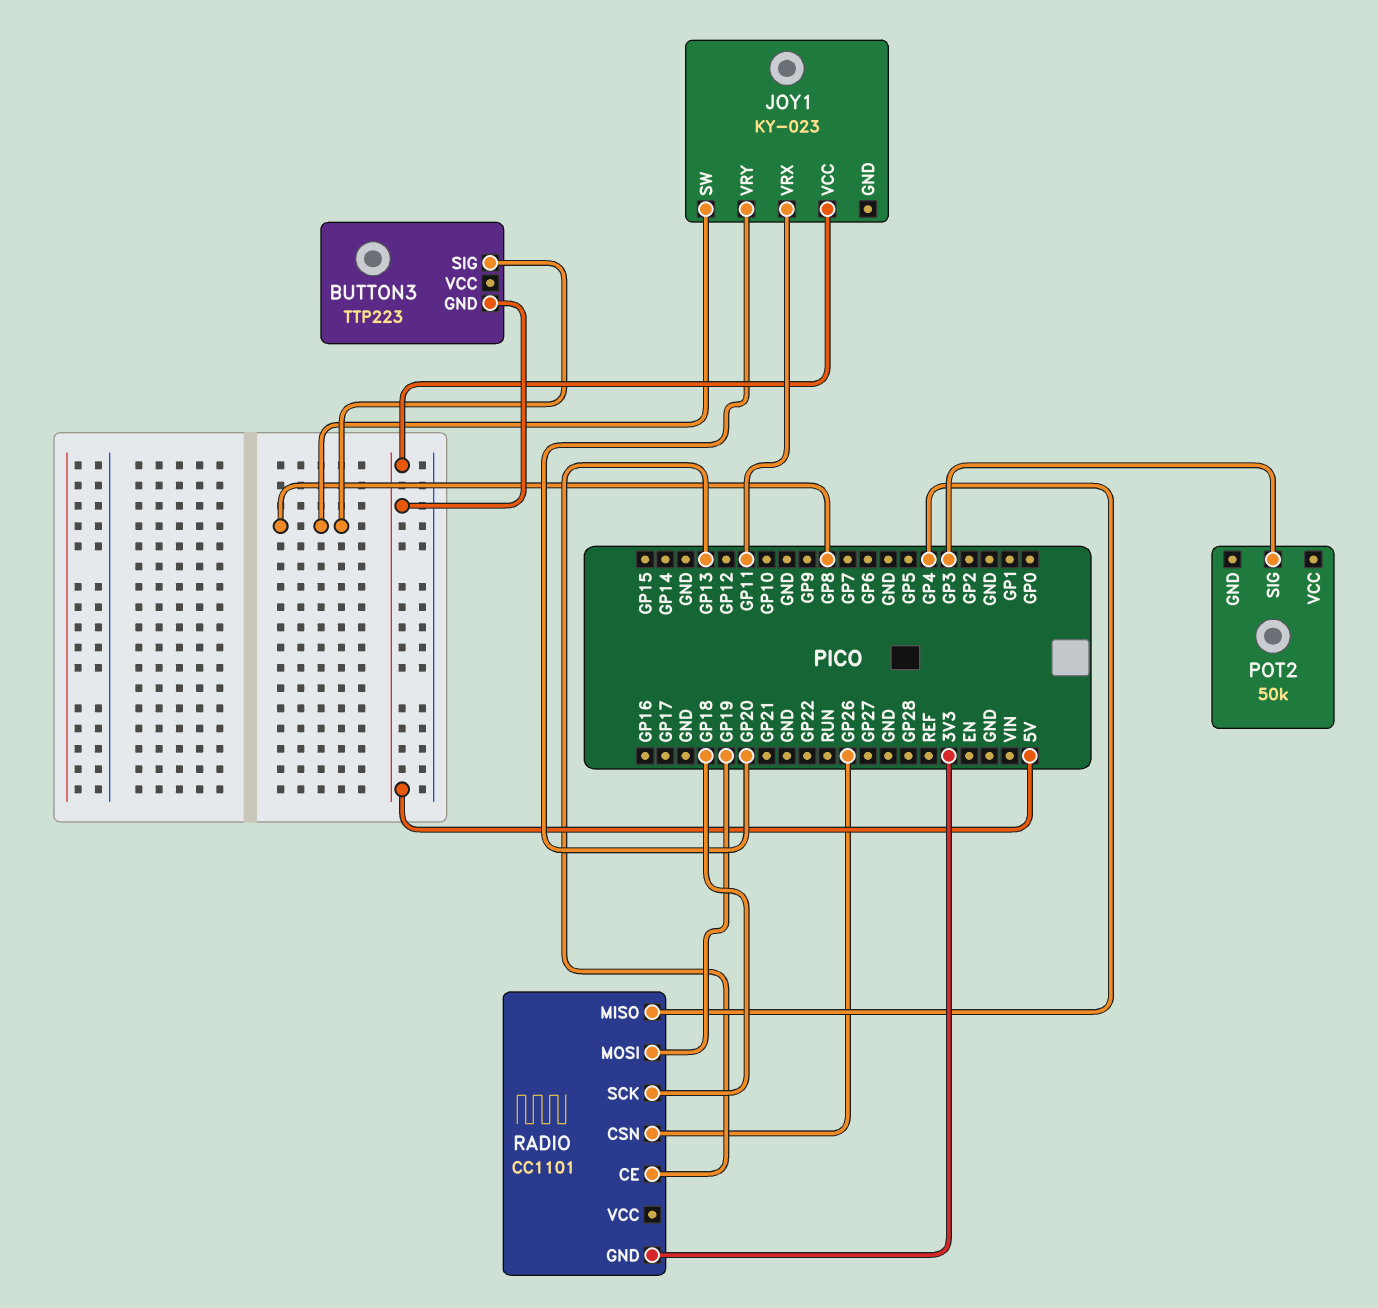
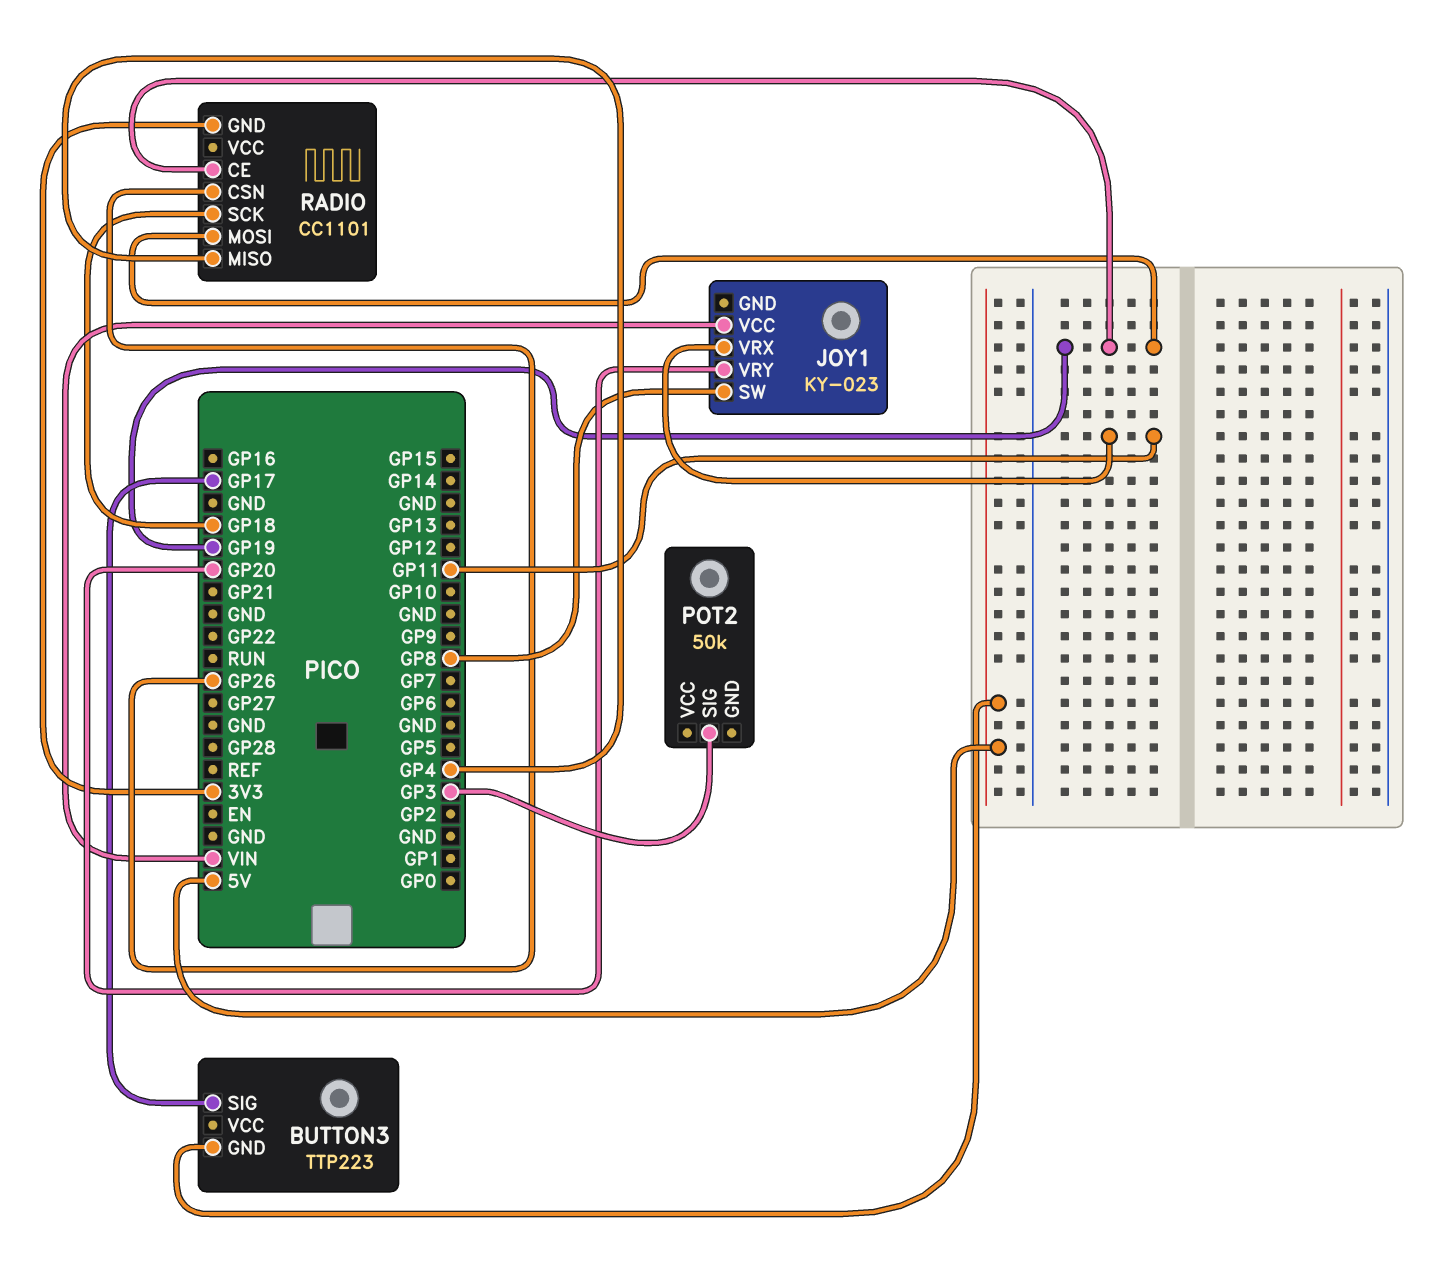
BUTTON3 pin SIG: GP8 -> GP17
JOY1 pin VCC: 5V -> VIN
RADIO pin CE: GP13 -> GP19

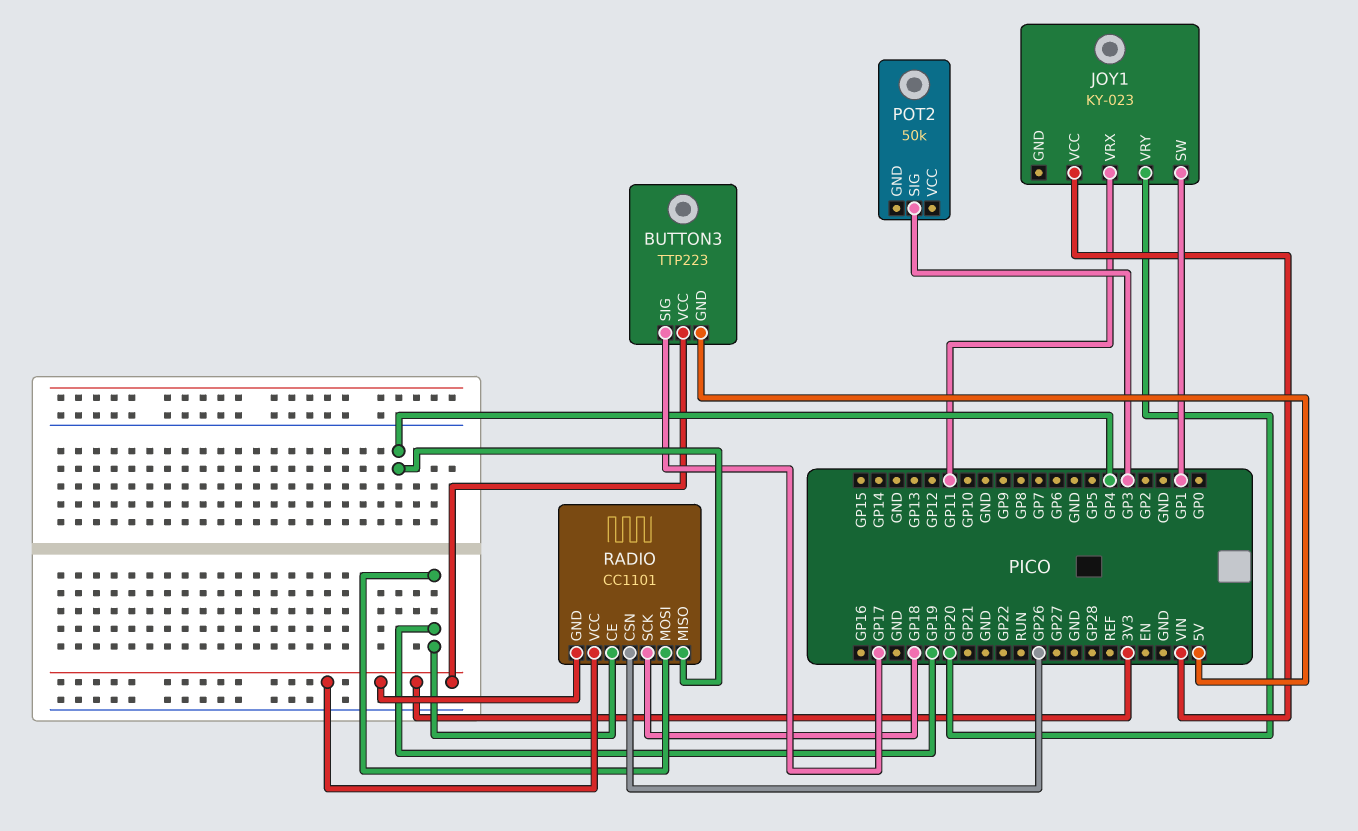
BUTTON3 pin VCC: none -> 3V3
JOY1 pin SW: GP8 -> GP1
RADIO pin VCC: none -> 3V3

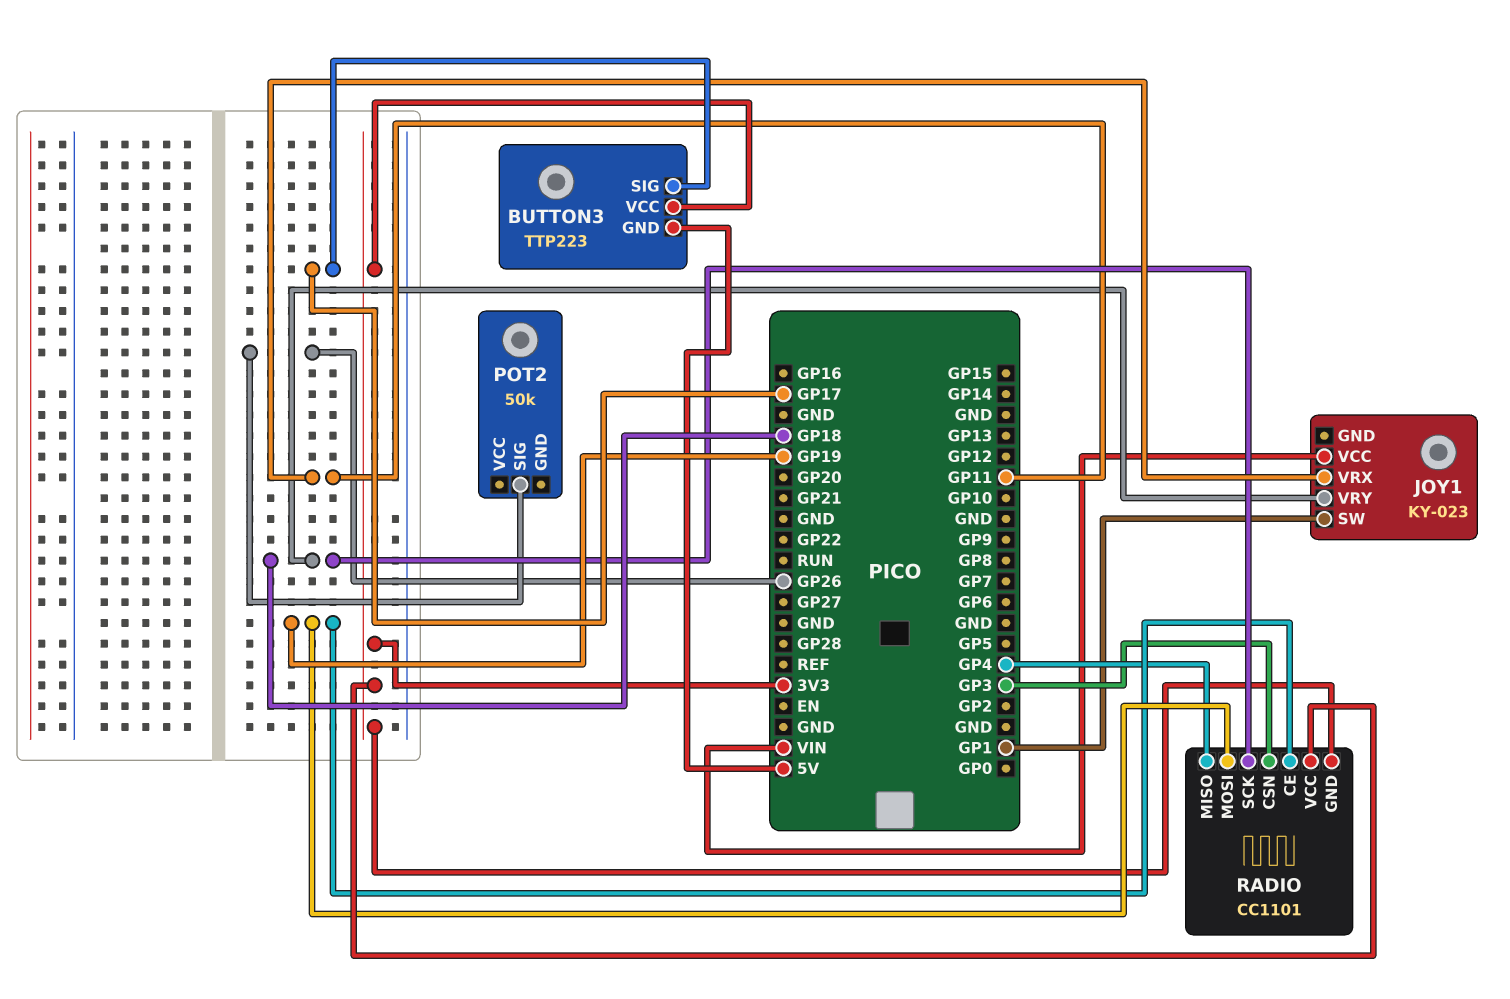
JOY1 pin VRY: GP20 -> GP18
POT2 pin SIG: GP3 -> GP26
RADIO pin CSN: GP26 -> GP3

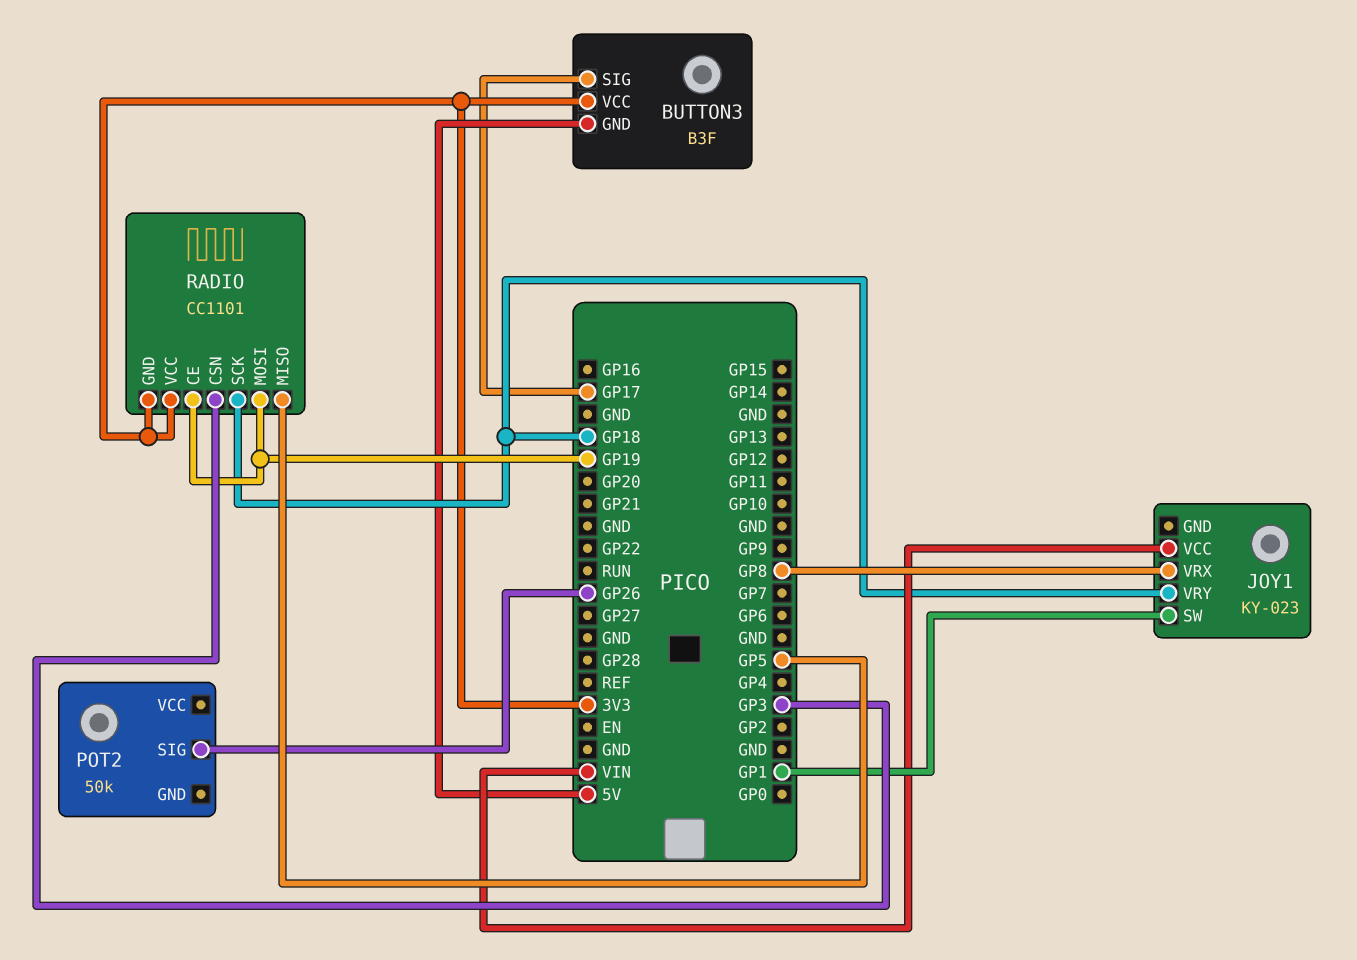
BUTTON3: TTP223 -> B3F
JOY1 pin VRX: GP11 -> GP8
RADIO pin MISO: GP4 -> GP5

